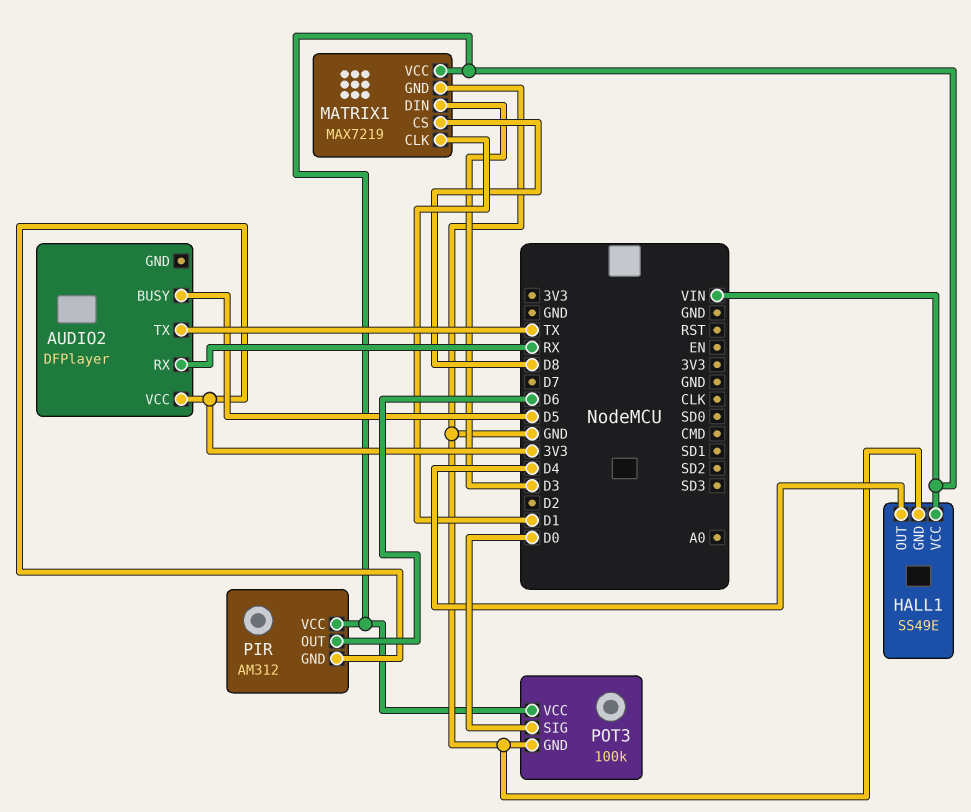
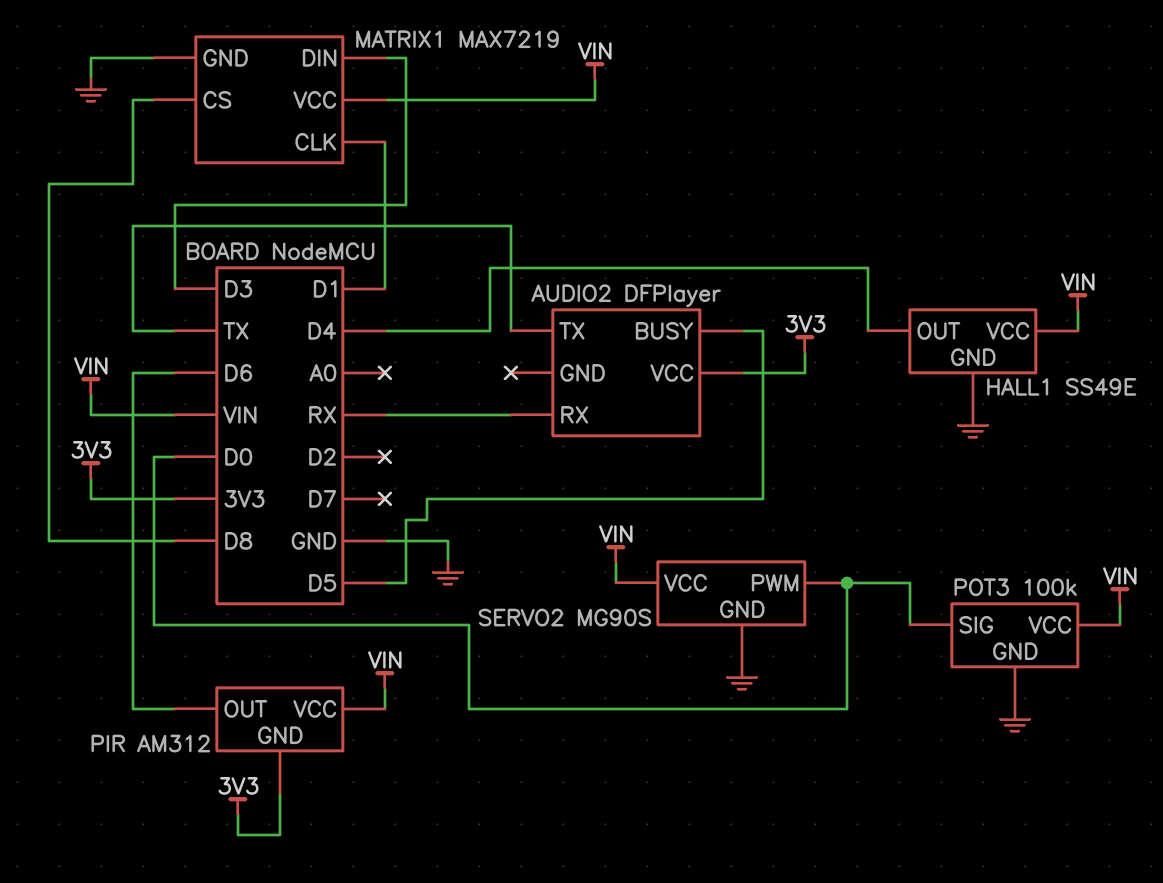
SERVO2: none -> MG90S
SERVO2 pin GND: none -> GND
SERVO2 pin PWM: none -> D0
SERVO2 pin VCC: none -> VIN

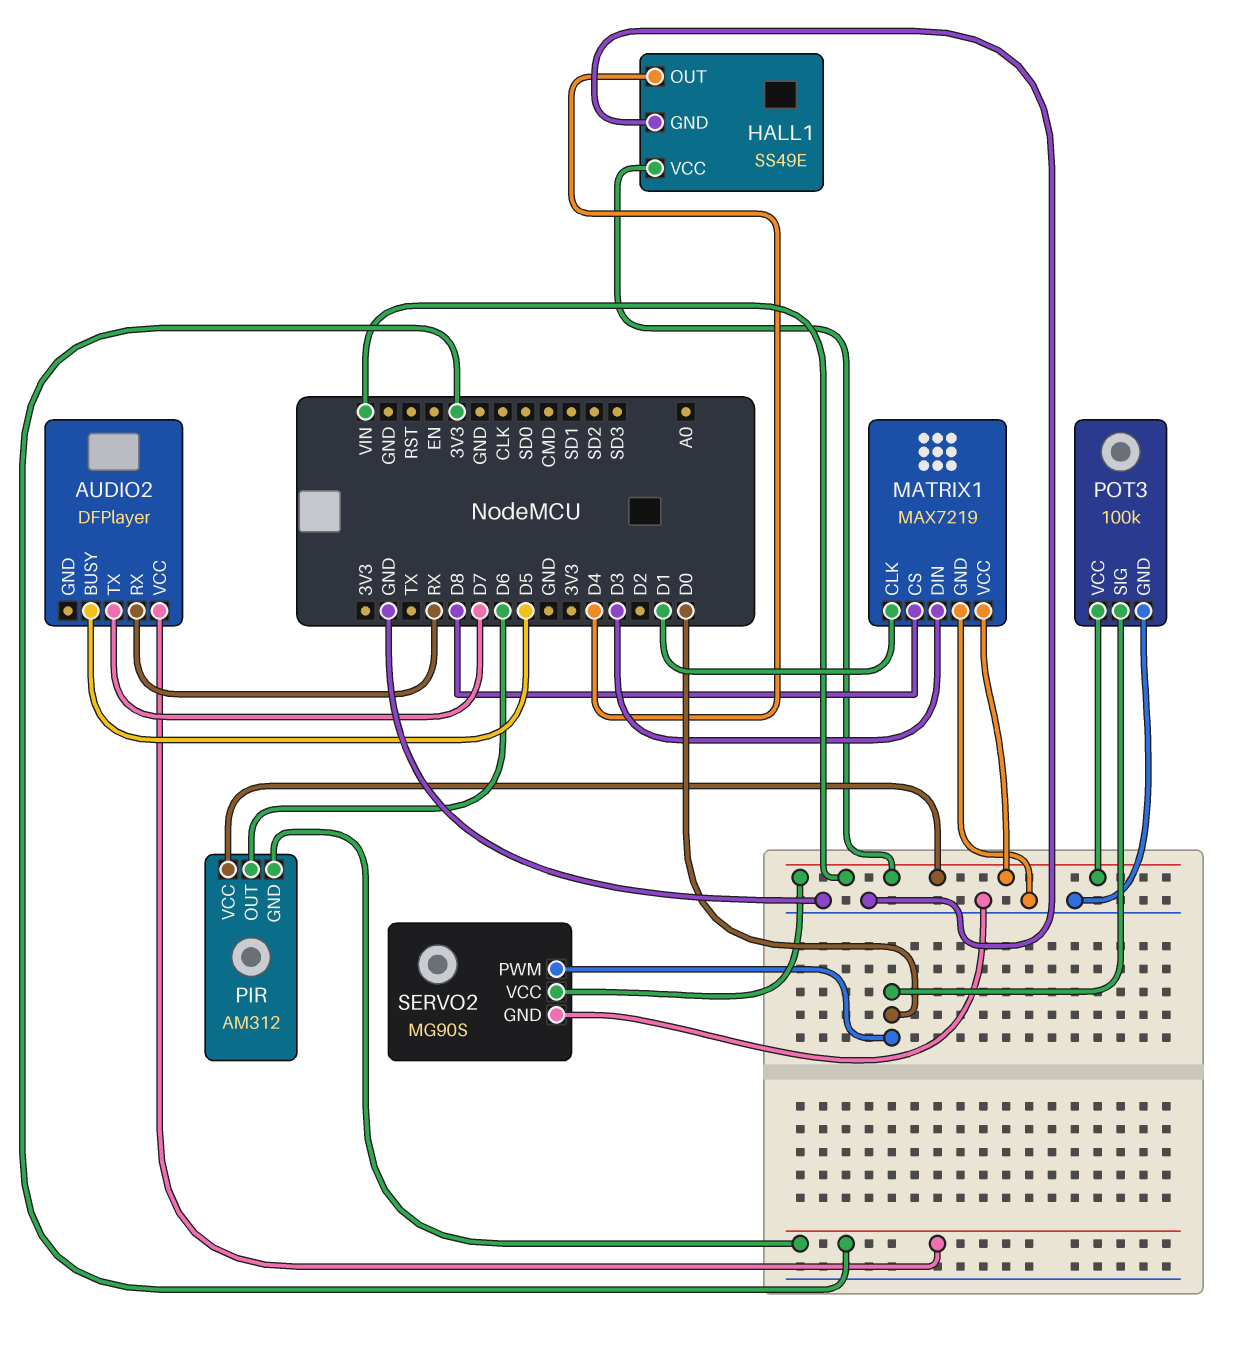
AUDIO2 pin TX: TX -> D7

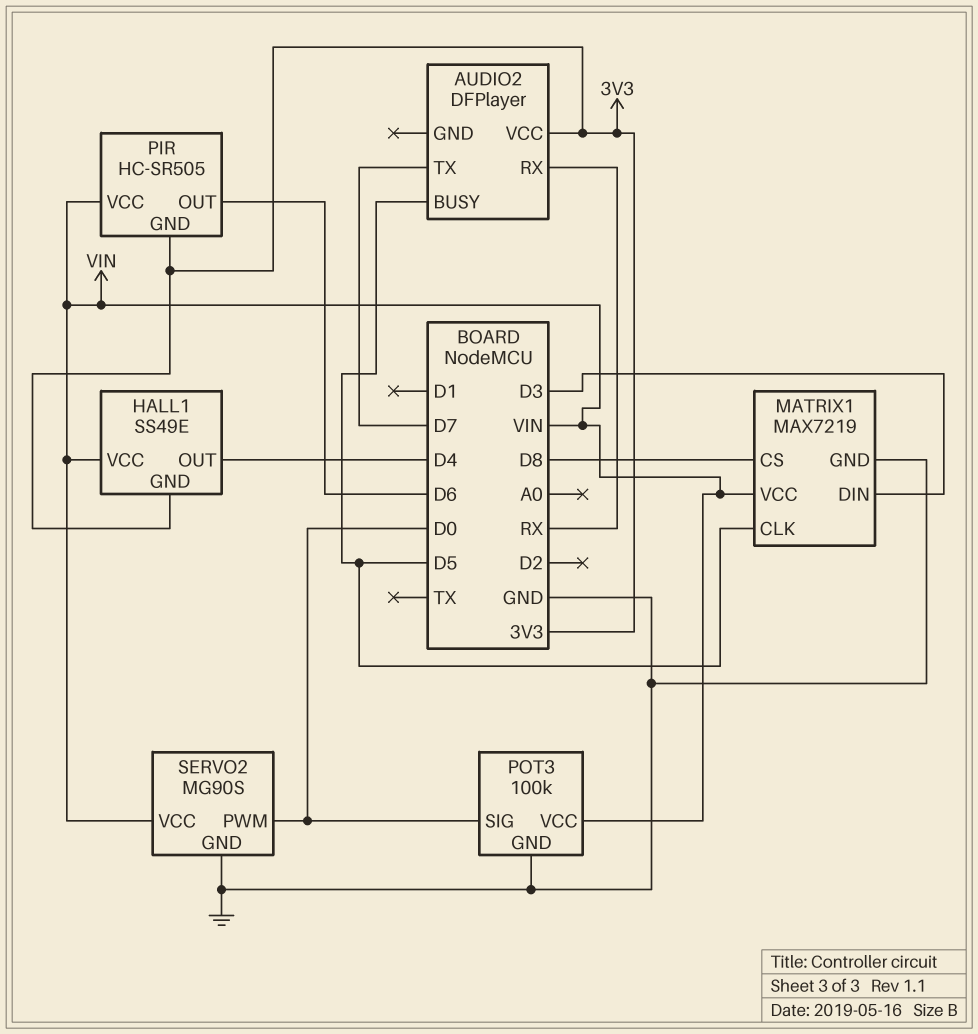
HALL1 pin GND: GND -> 3V3
MATRIX1 pin CLK: D1 -> D5
PIR: AM312 -> HC-SR505

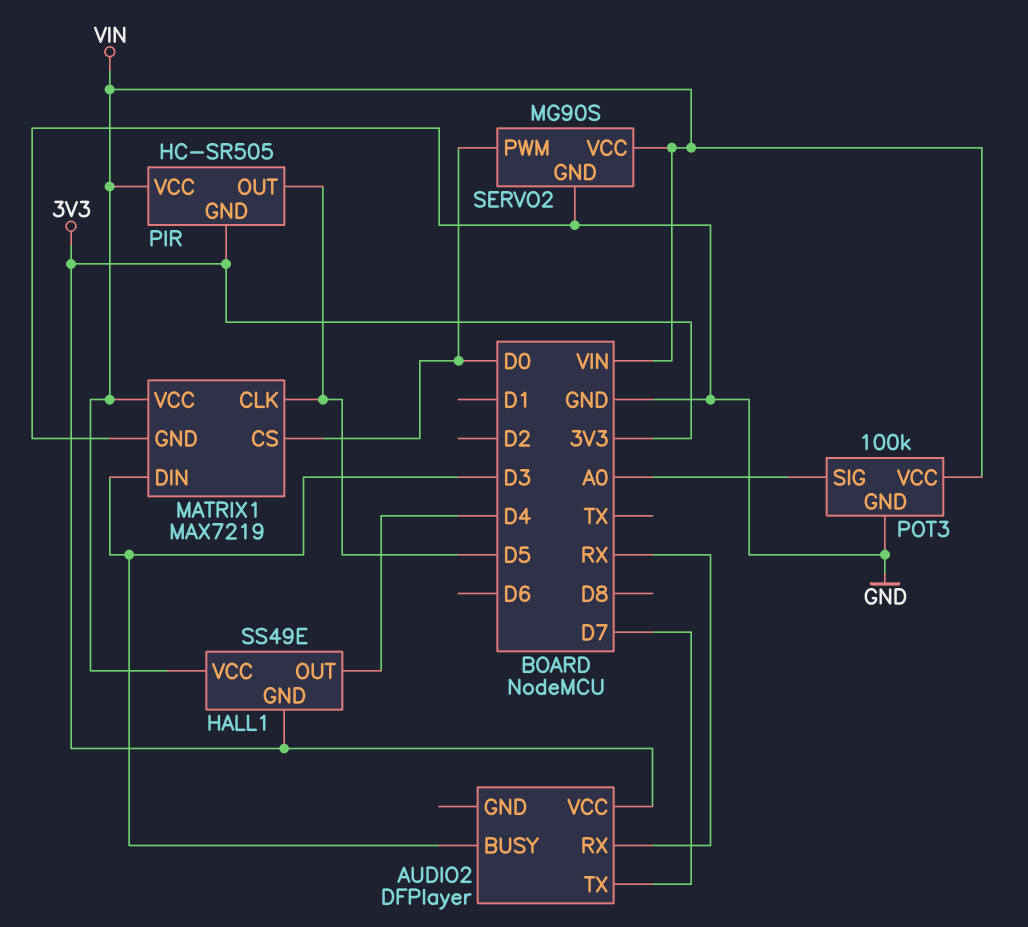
AUDIO2 pin BUSY: D5 -> D3
MATRIX1 pin CS: D8 -> D0
PIR pin OUT: D6 -> D5
POT3 pin SIG: D0 -> A0

